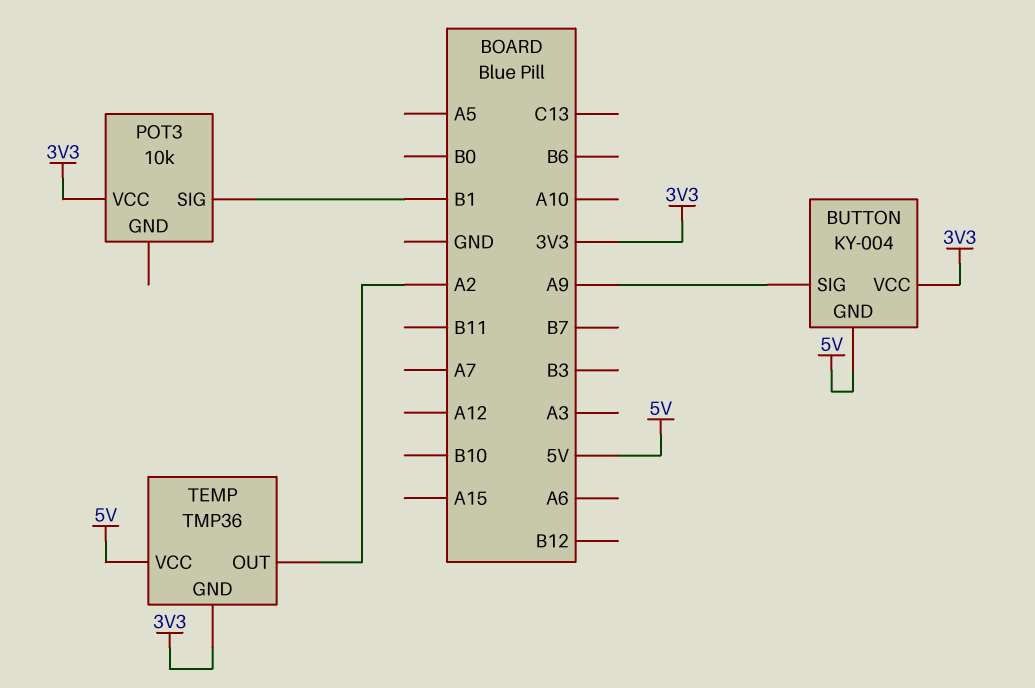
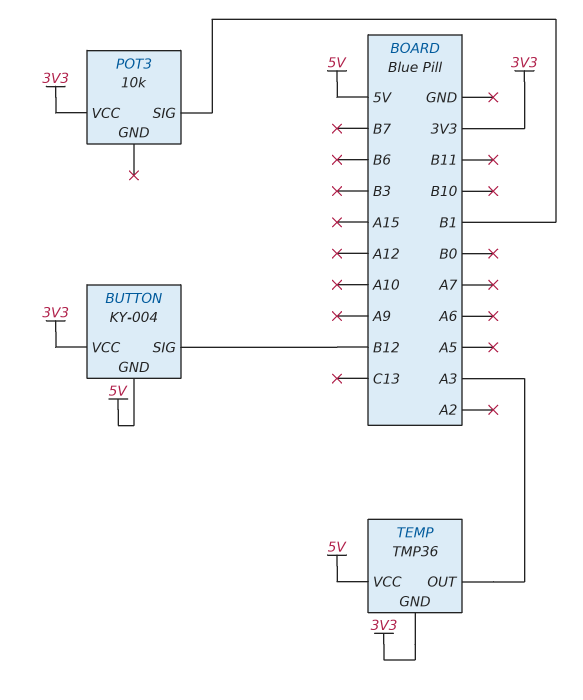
BUTTON pin SIG: A9 -> B12
TEMP pin OUT: A2 -> A3

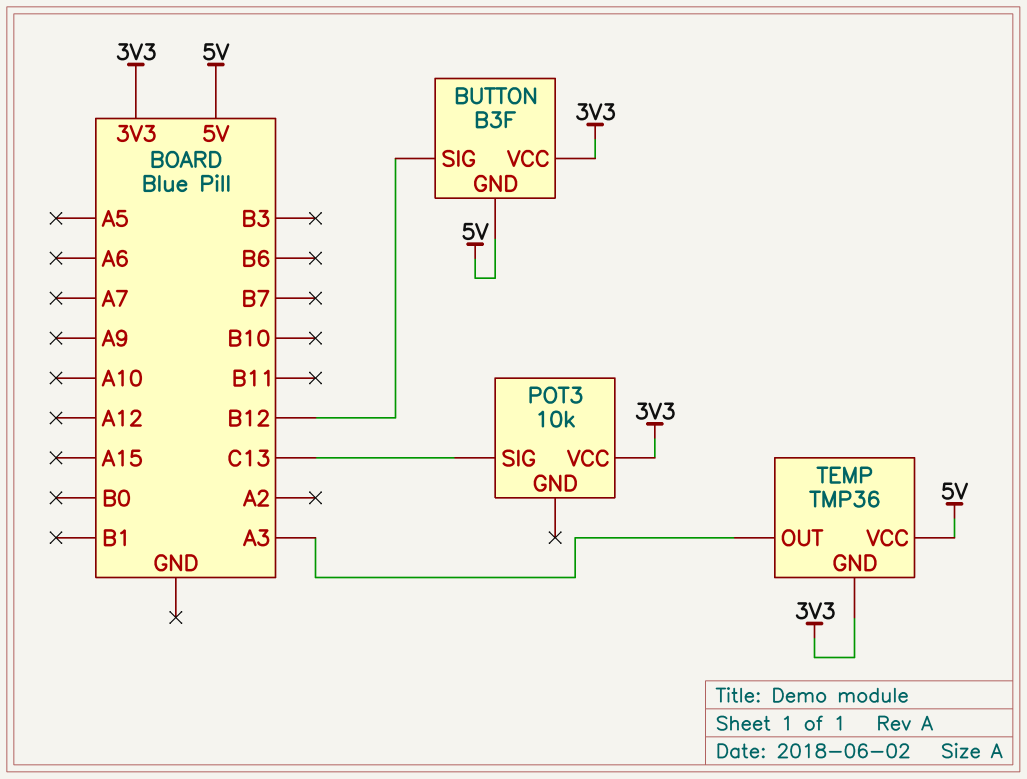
BUTTON: KY-004 -> B3F
POT3 pin SIG: B1 -> C13

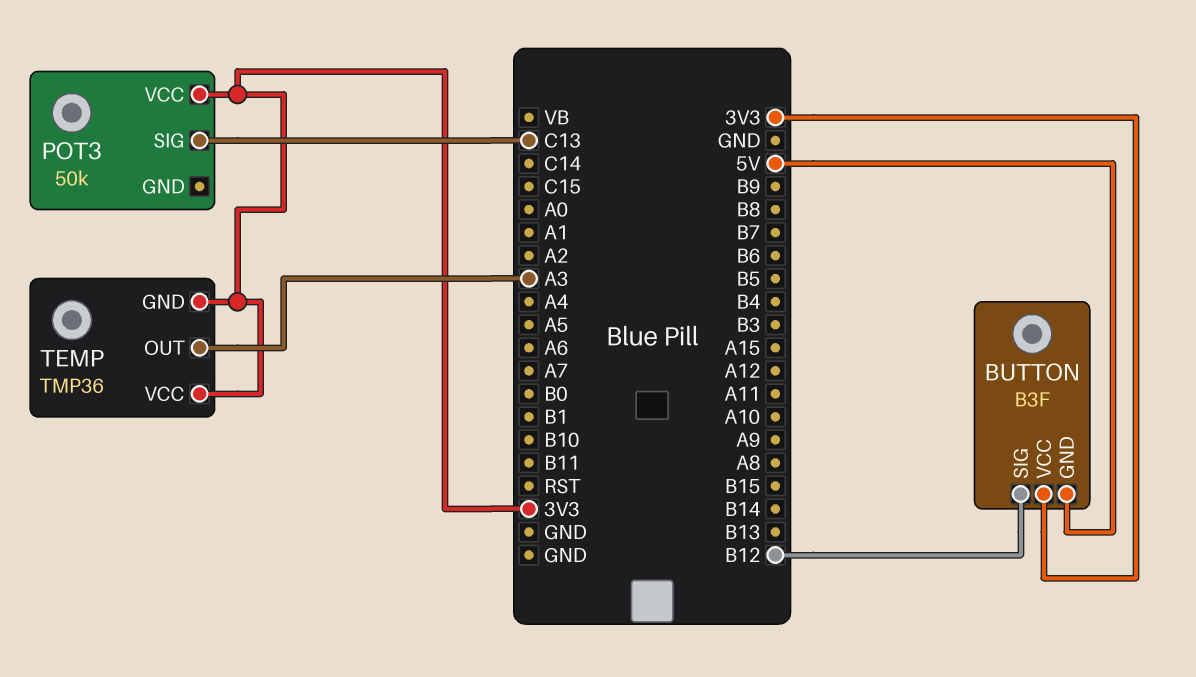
POT3: 10k -> 50k
TEMP pin VCC: 5V -> 3V3

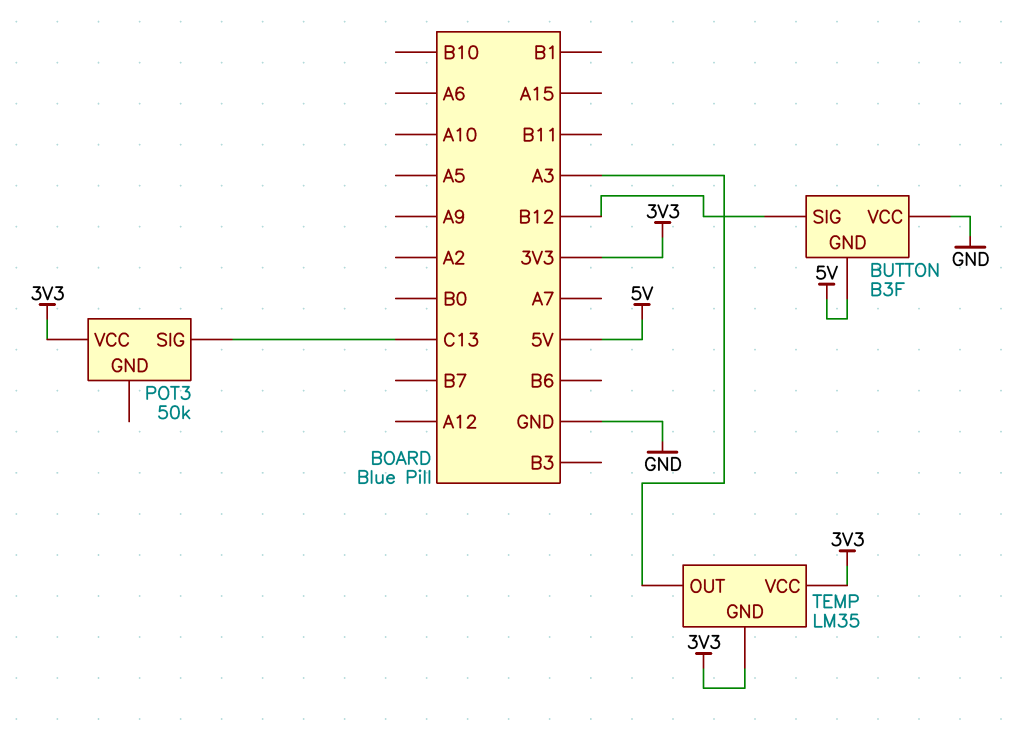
BUTTON pin VCC: 3V3 -> GND
TEMP: TMP36 -> LM35

